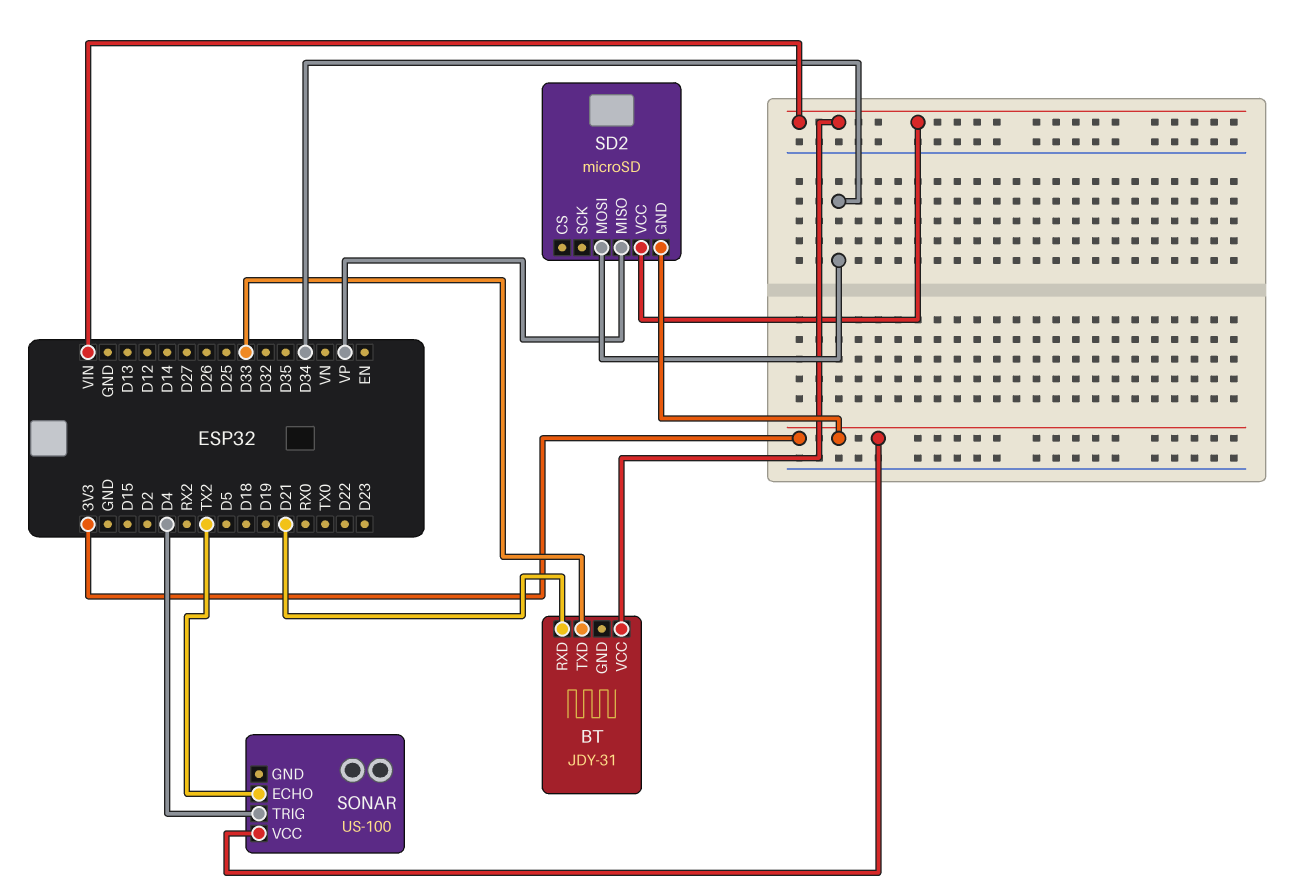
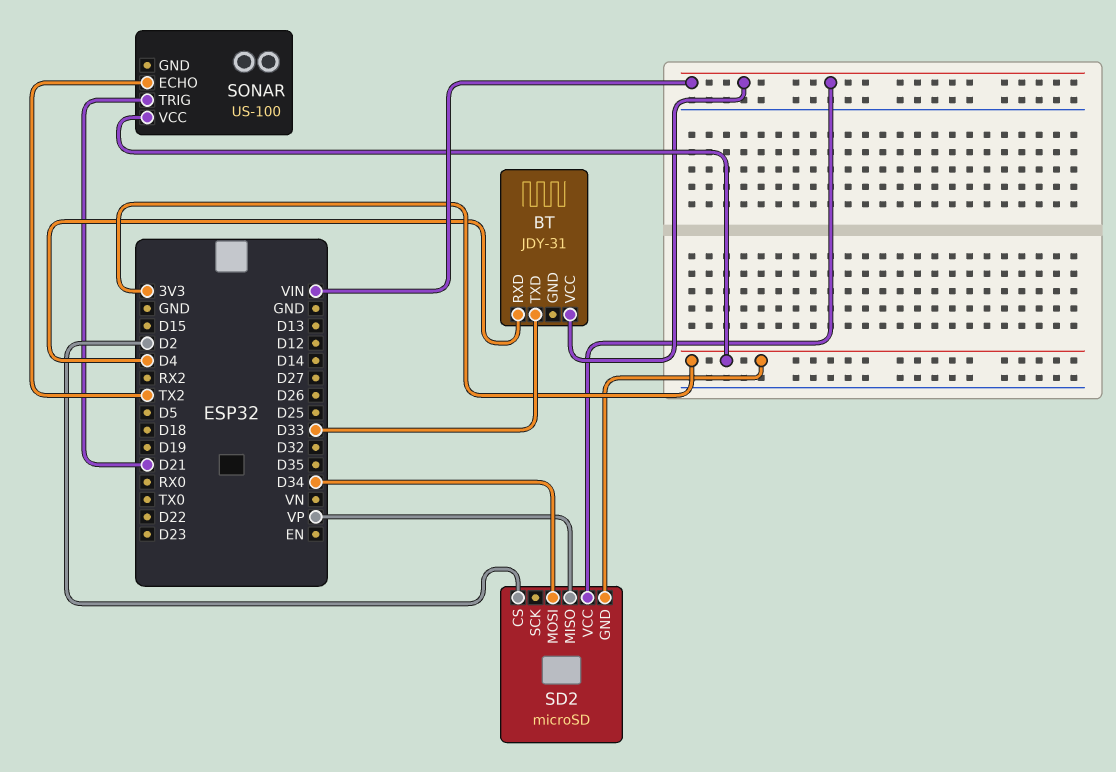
BT pin RXD: D21 -> D4
SD2 pin CS: none -> D2
SONAR pin TRIG: D4 -> D21

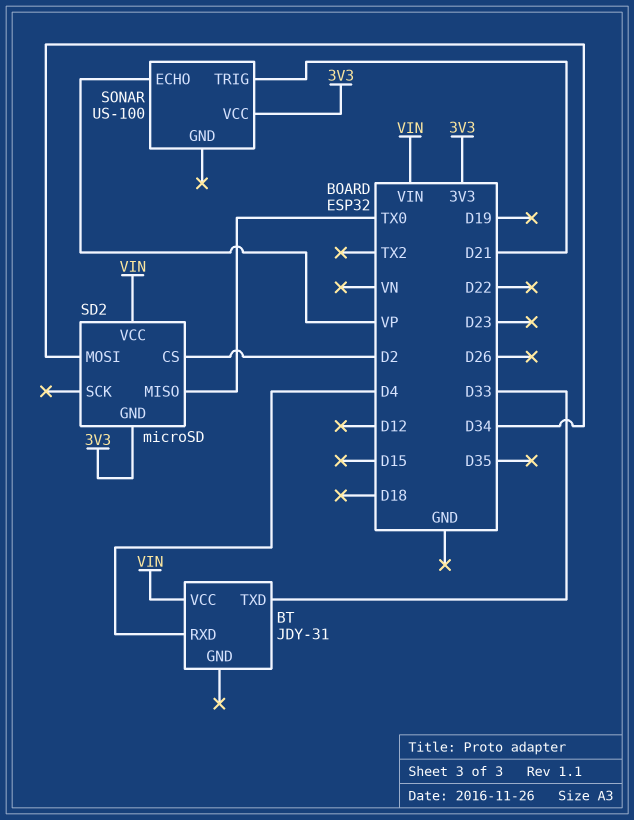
SD2 pin MISO: VP -> TX0
SONAR pin ECHO: TX2 -> VP

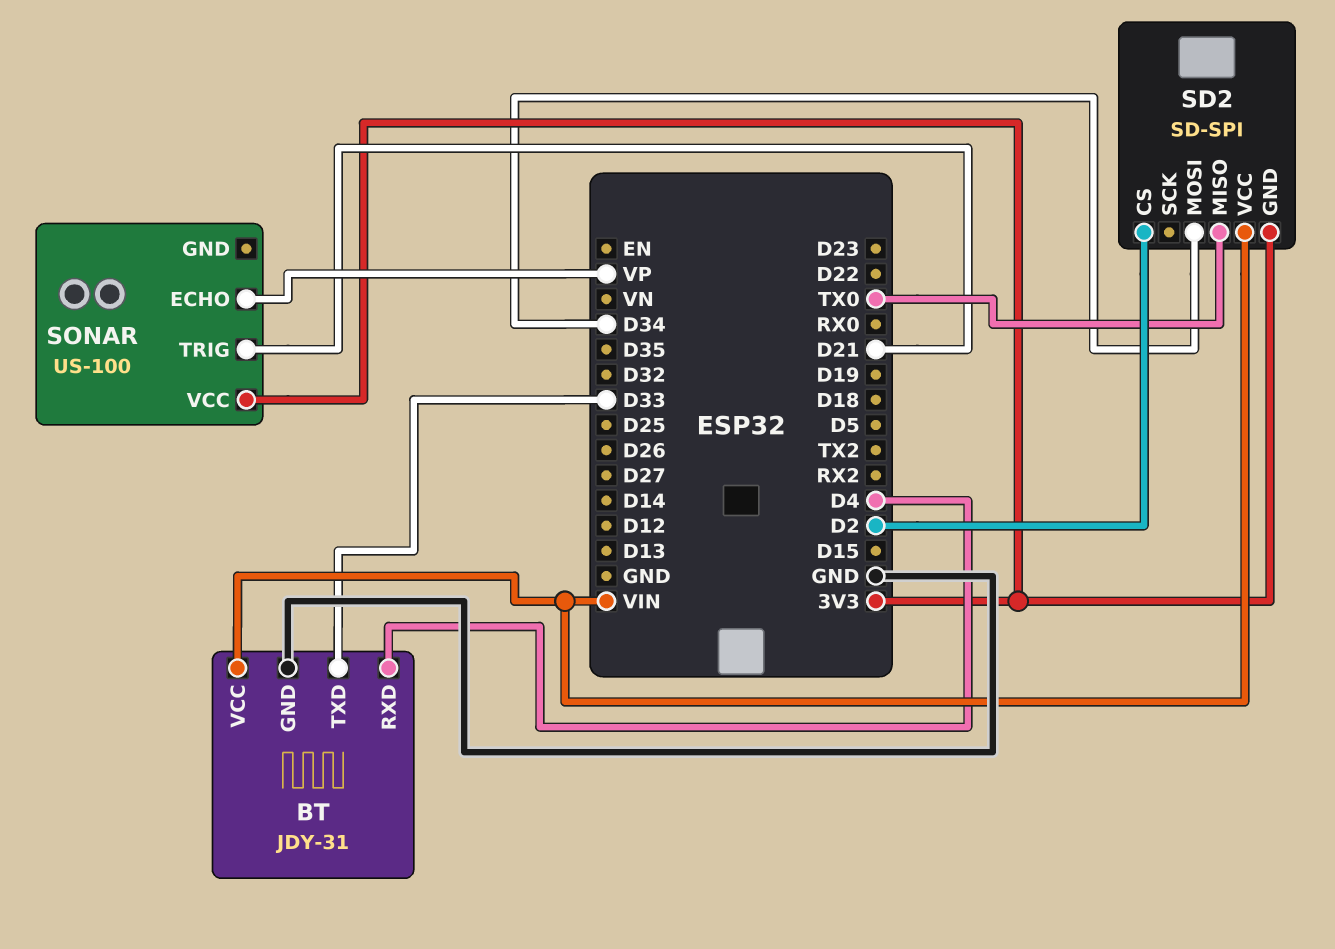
BT pin GND: none -> GND
SD2: microSD -> SD-SPI

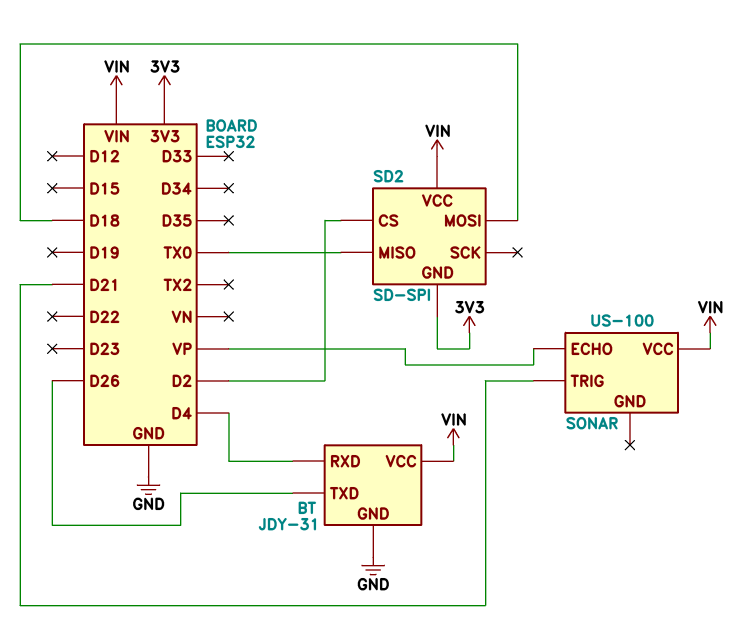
BT pin TXD: D33 -> D26
SD2 pin MOSI: D34 -> D18
SONAR pin VCC: 3V3 -> VIN

